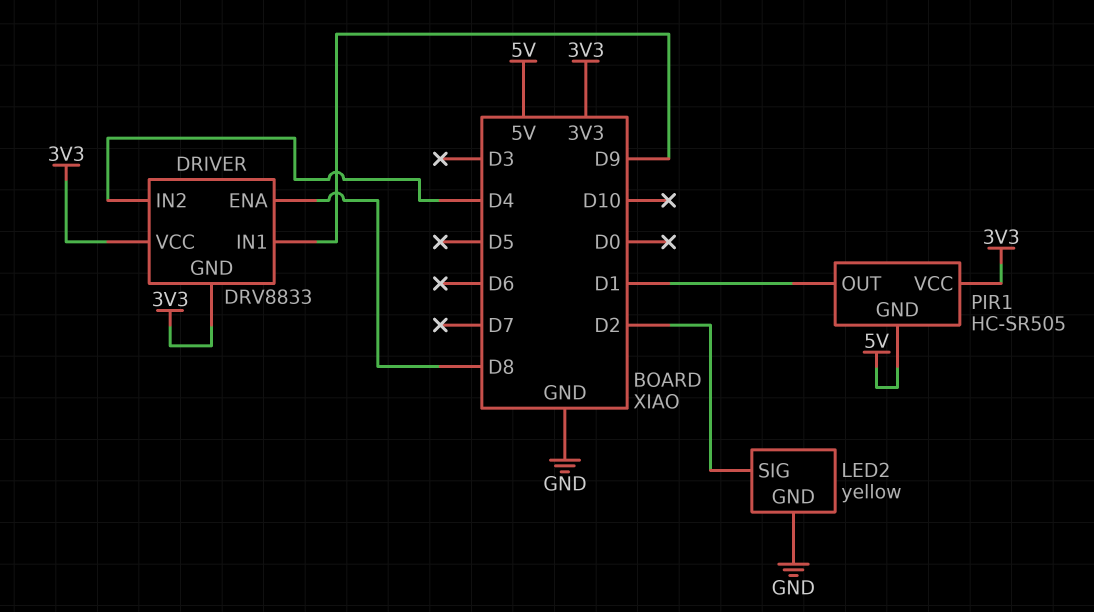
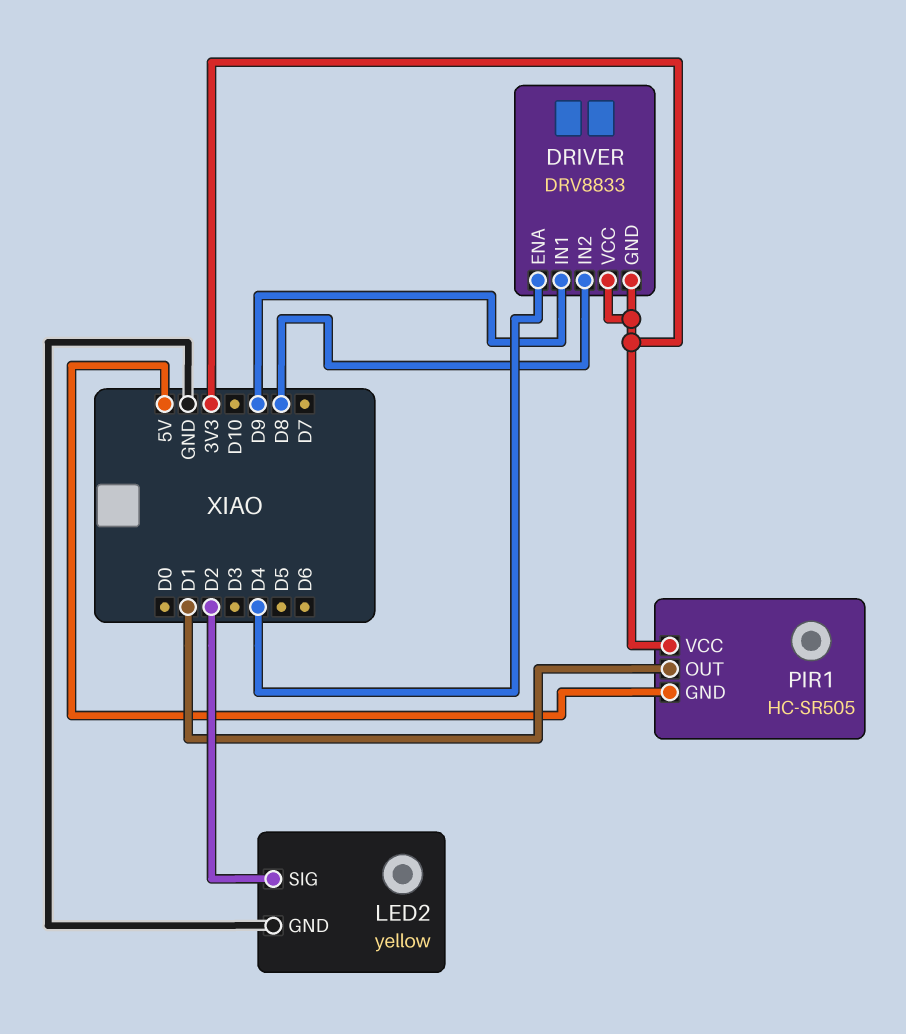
DRIVER pin ENA: D8 -> D4
DRIVER pin IN2: D4 -> D8

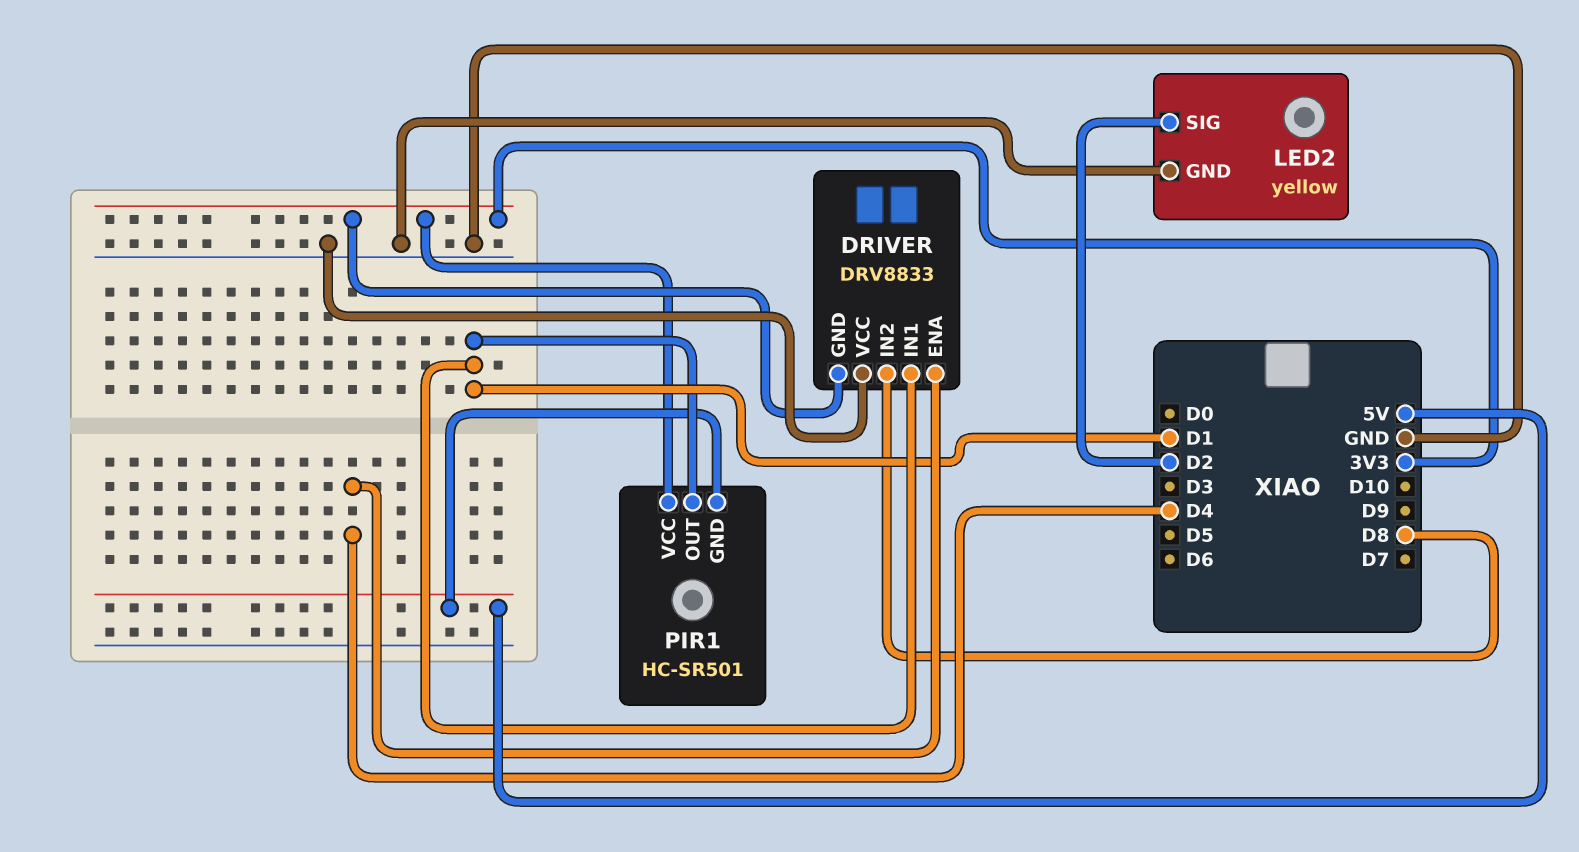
DRIVER pin IN1: D9 -> D1
DRIVER pin VCC: 3V3 -> GND
PIR1: HC-SR505 -> HC-SR501

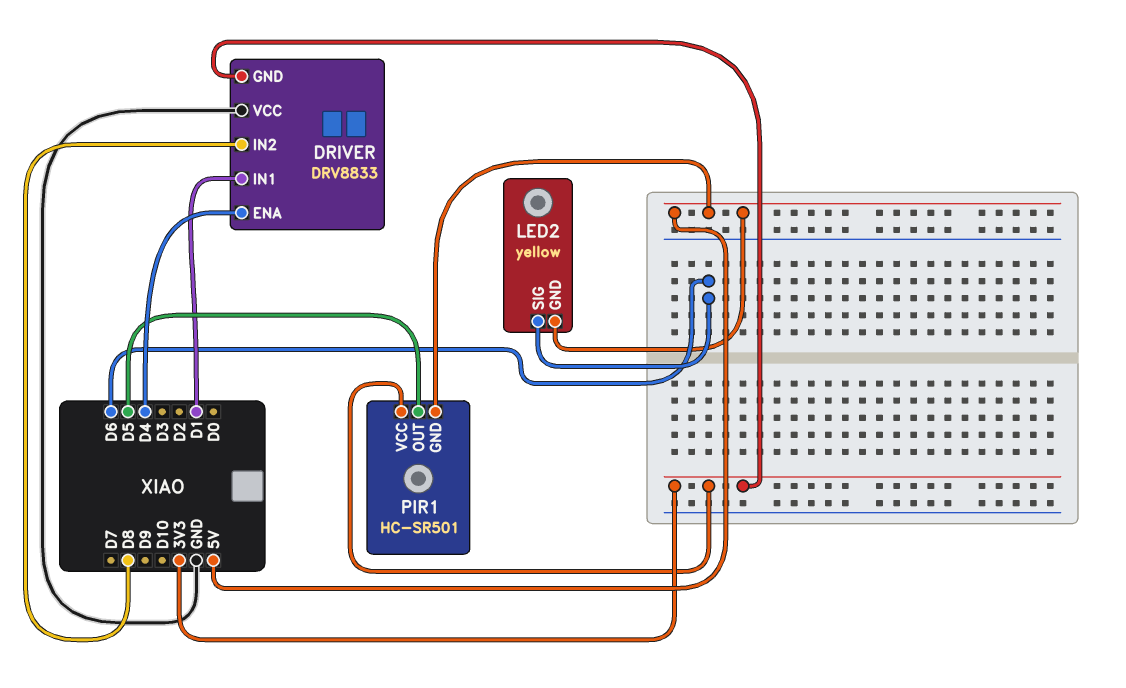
LED2 pin GND: GND -> 5V
LED2 pin SIG: D2 -> D6
PIR1 pin OUT: D1 -> D5

